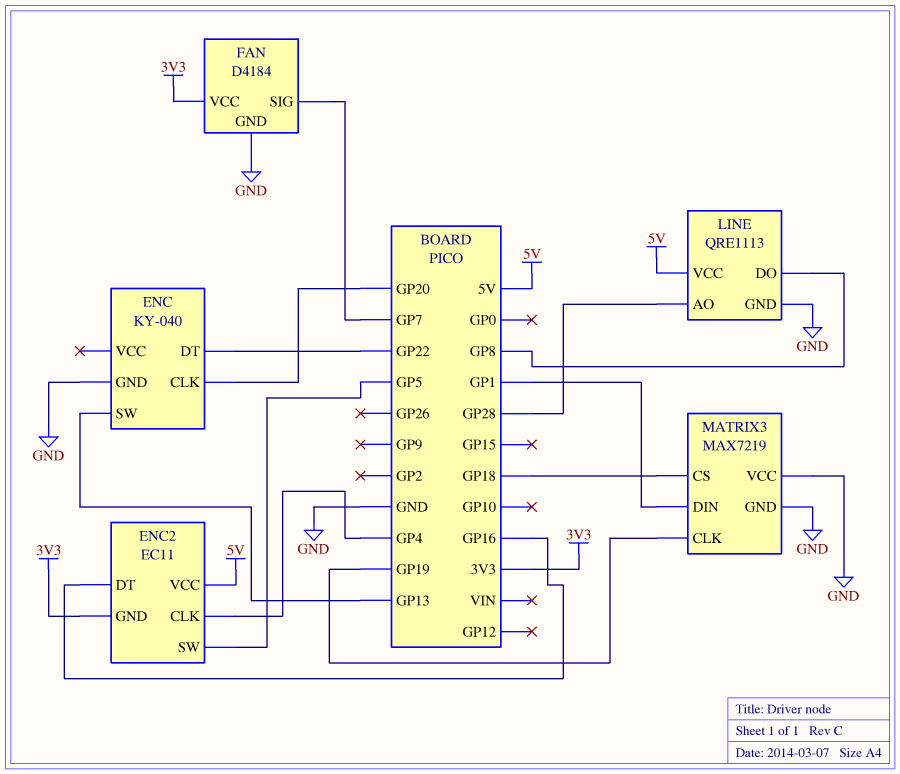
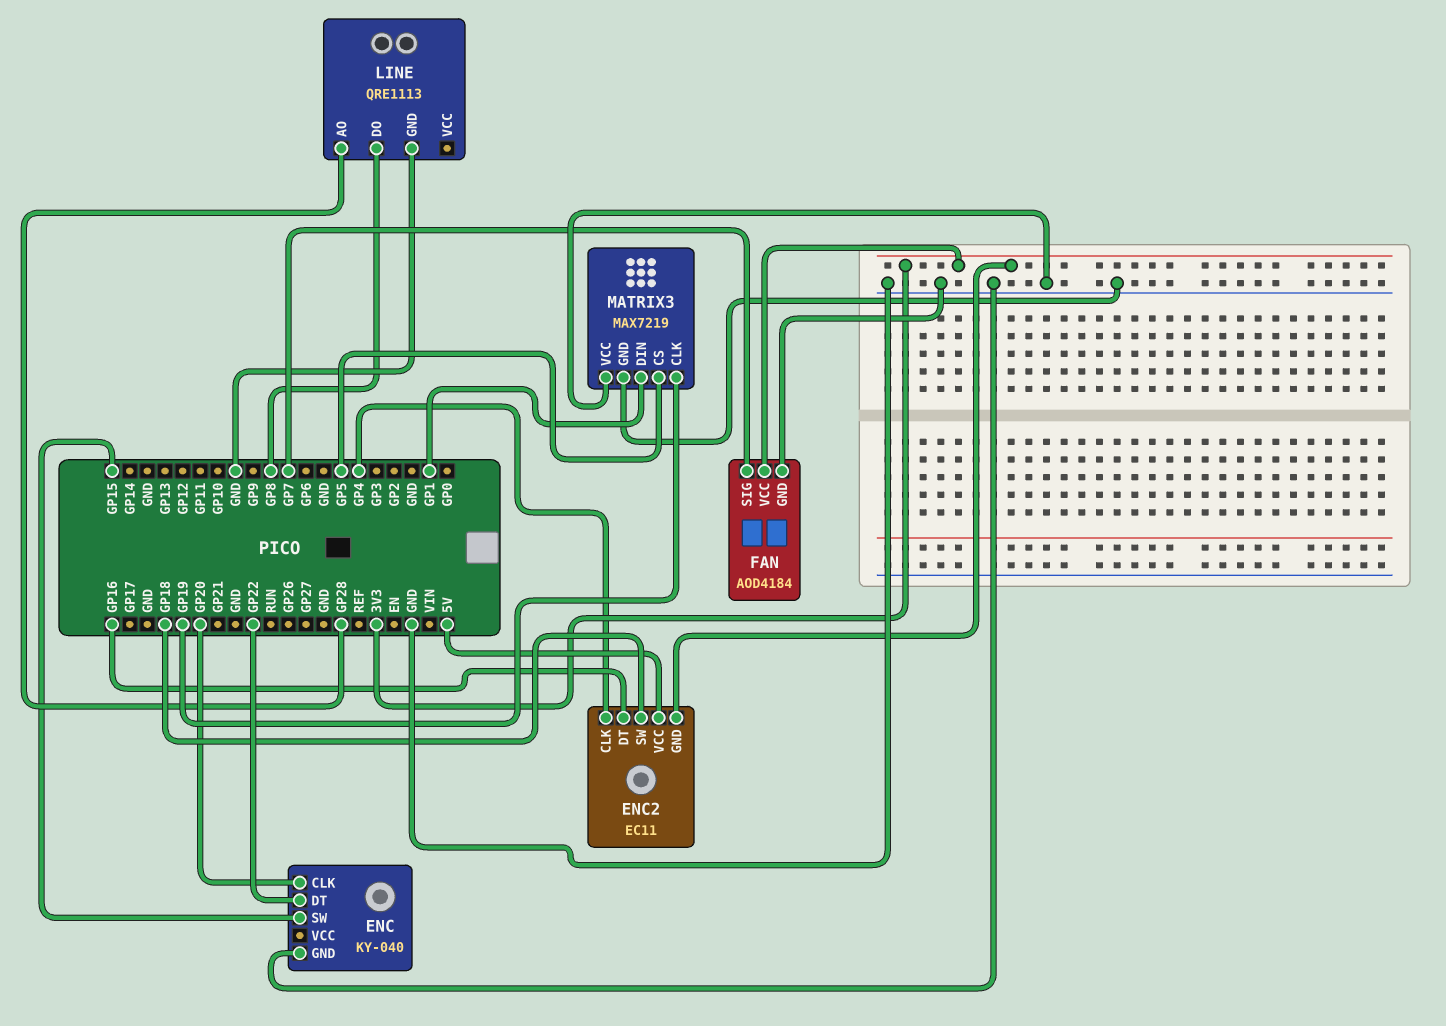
ENC pin SW: GP13 -> GP15
ENC2 pin SW: GP5 -> GP18
FAN: D4184 -> AOD4184
LINE pin VCC: 5V -> none
MATRIX3 pin CS: GP18 -> GP5

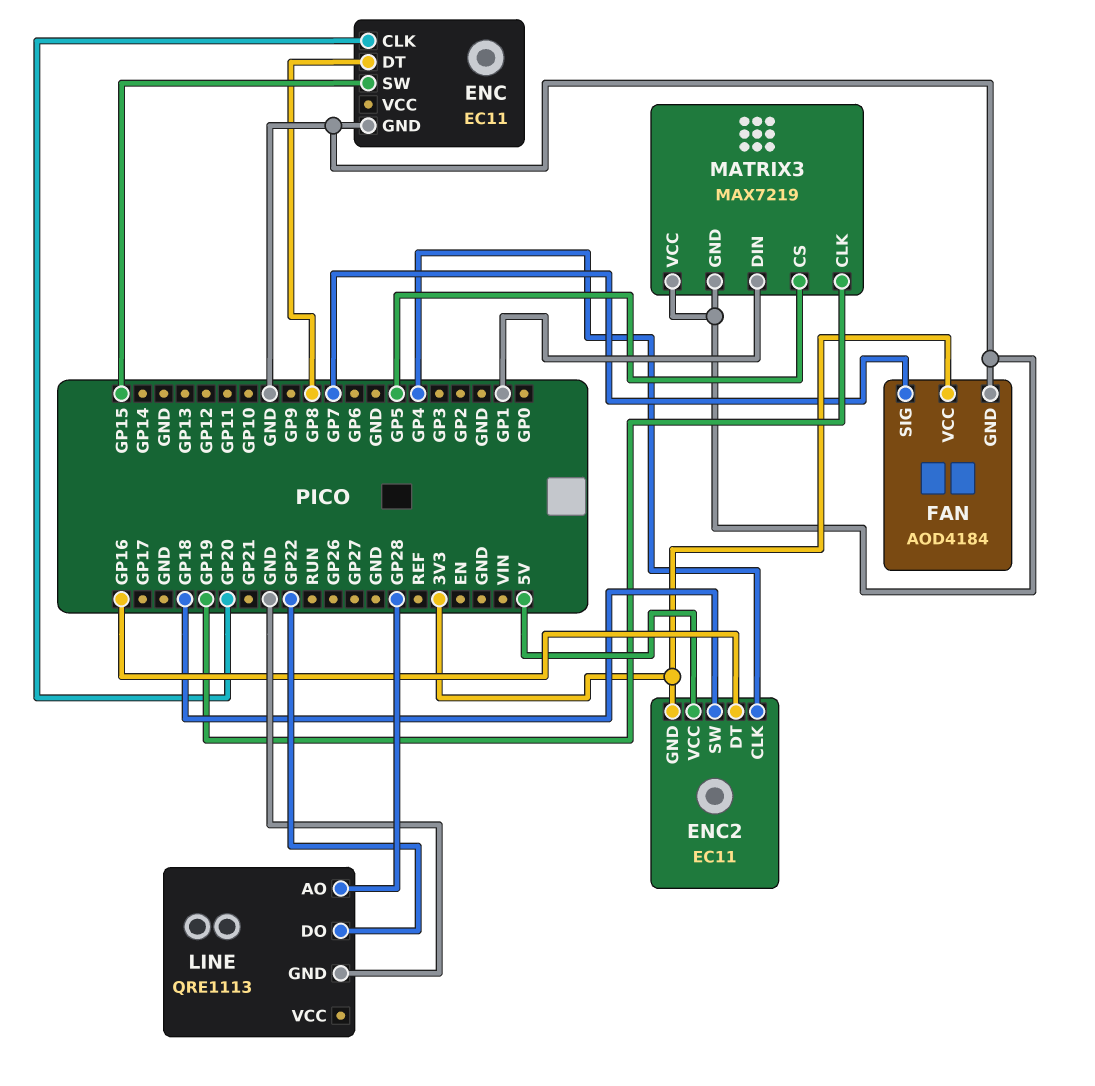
ENC: KY-040 -> EC11
ENC pin DT: GP22 -> GP8
LINE pin DO: GP8 -> GP22

